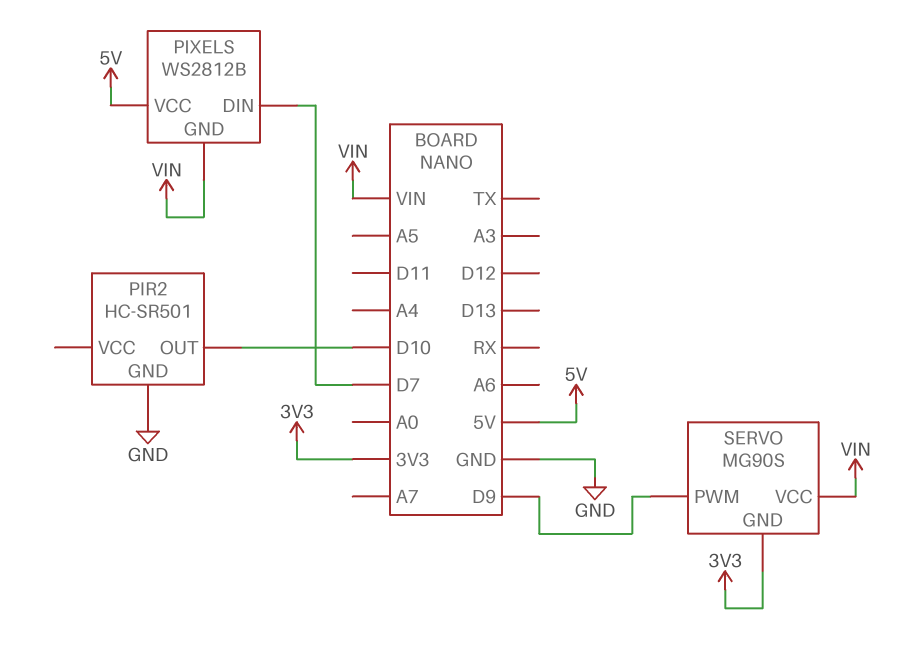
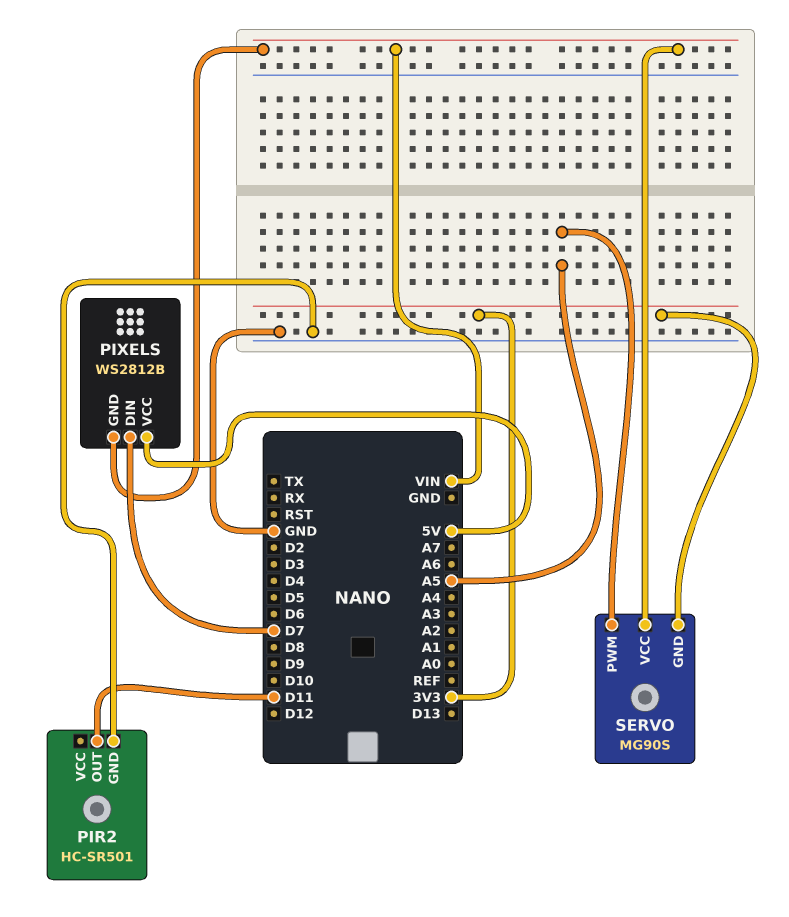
PIR2 pin OUT: D10 -> D11
SERVO pin PWM: D9 -> A5

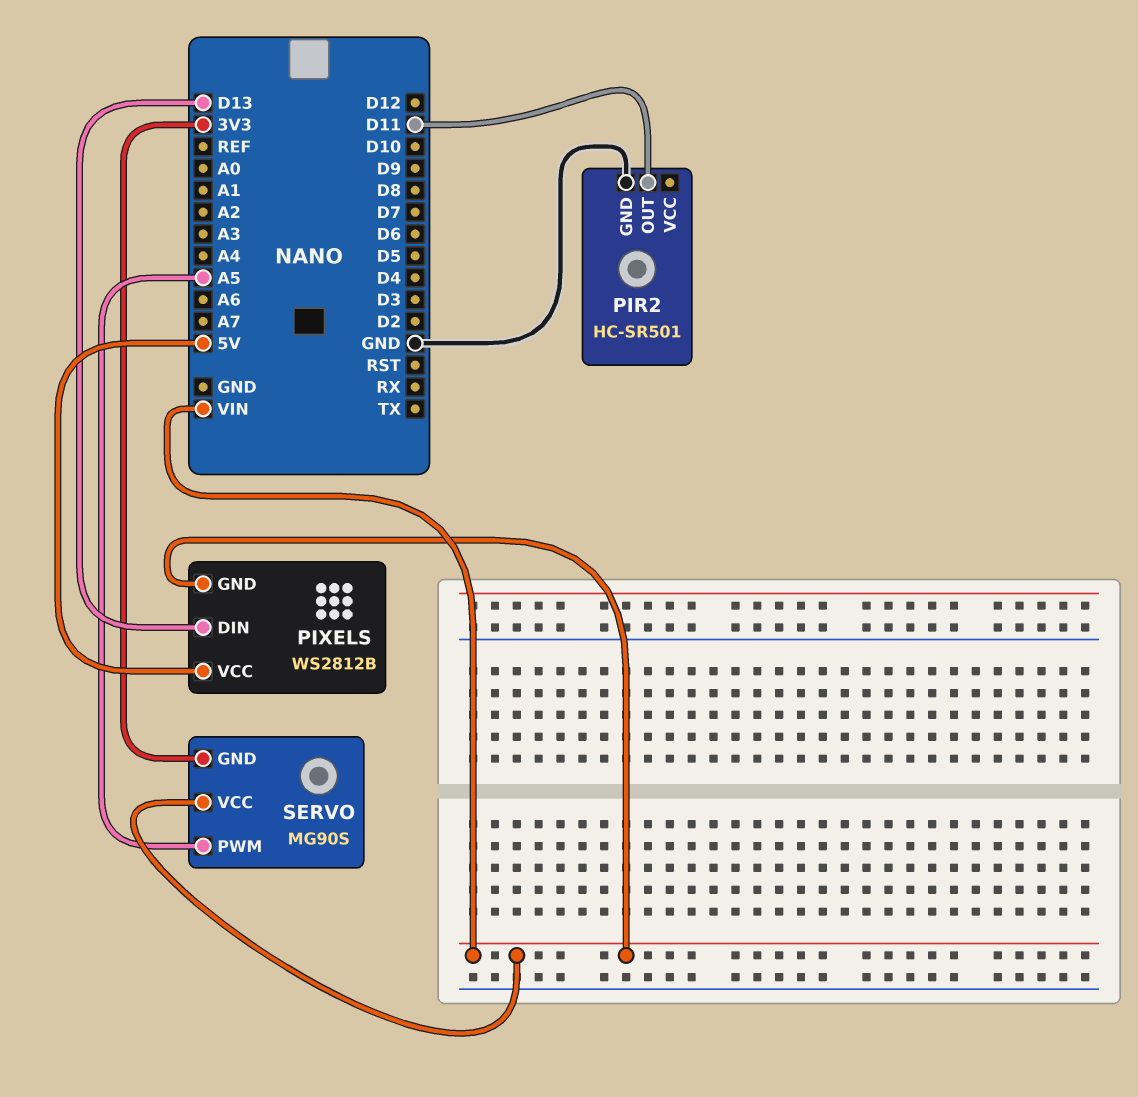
PIXELS pin DIN: D7 -> D13

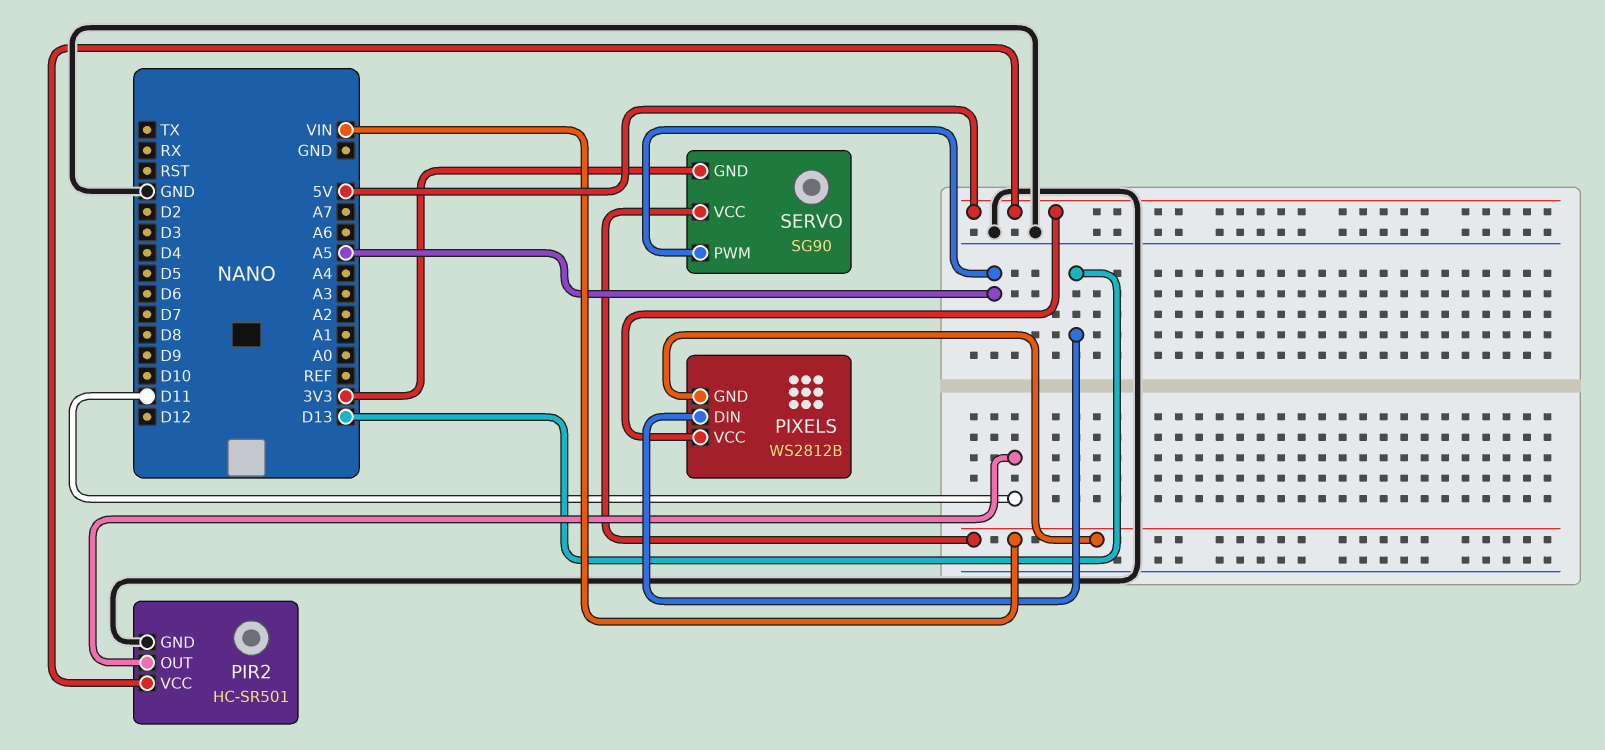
PIR2 pin VCC: none -> 5V
SERVO: MG90S -> SG90

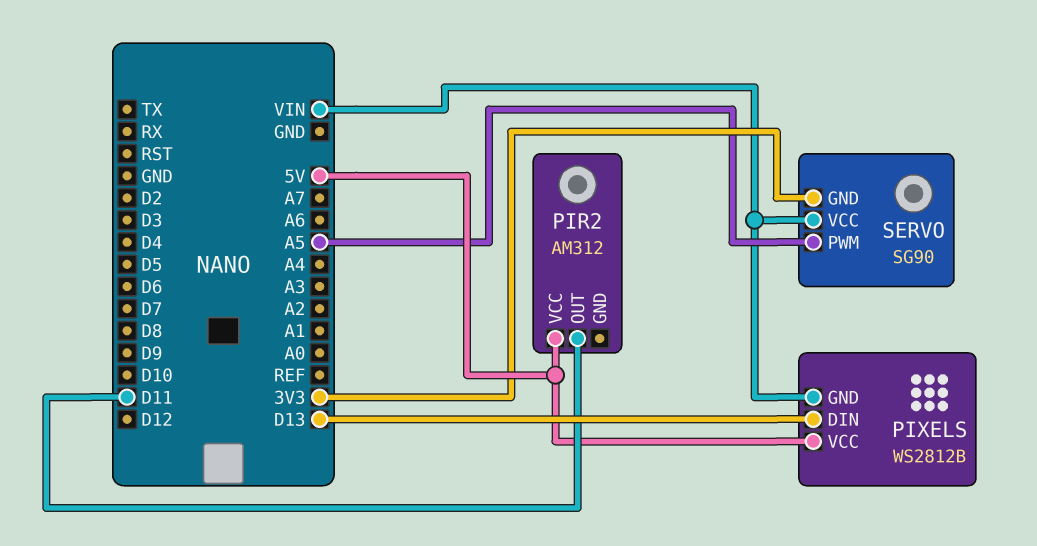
PIR2: HC-SR501 -> AM312
PIR2 pin GND: GND -> none

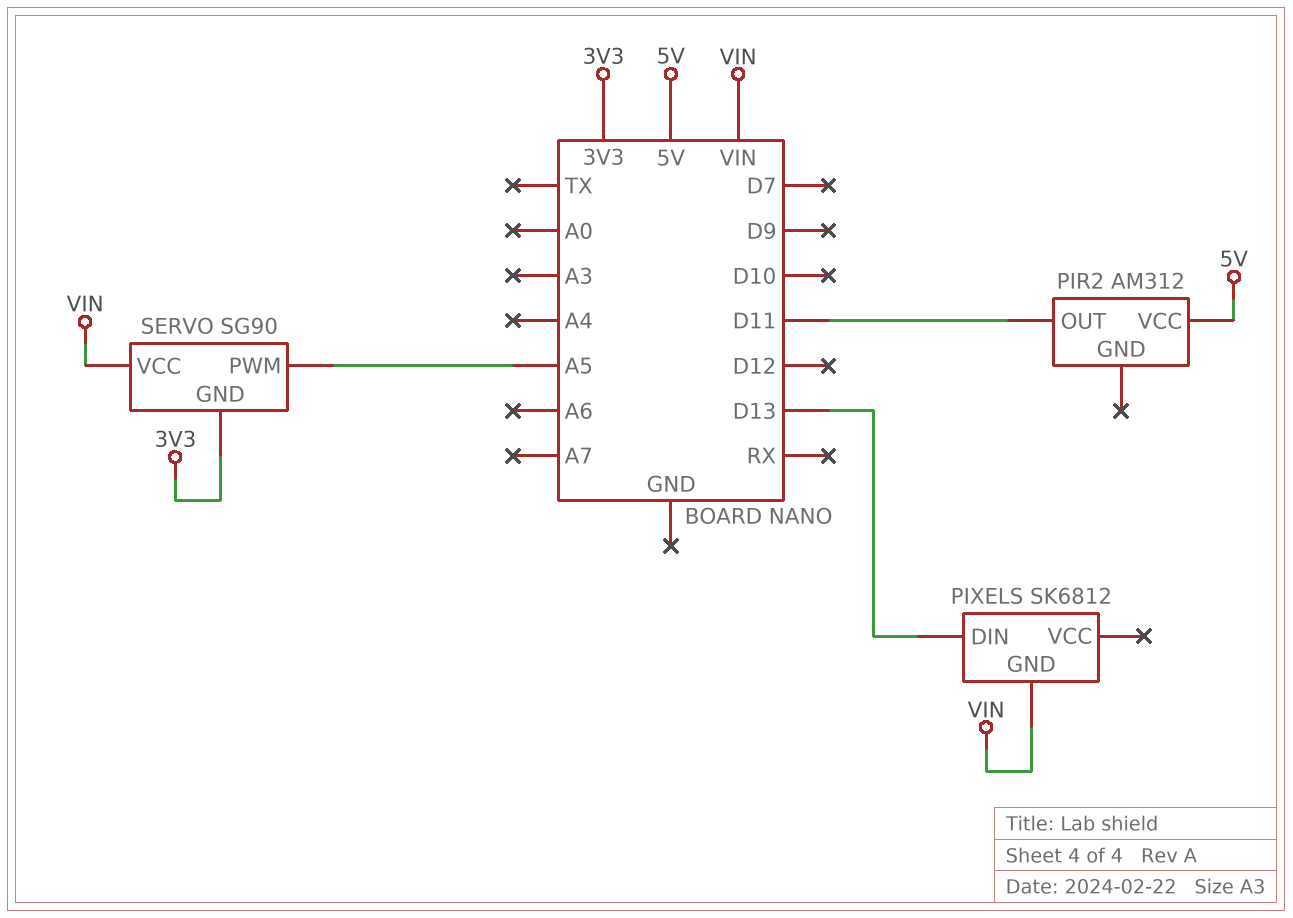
PIXELS: WS2812B -> SK6812
PIXELS pin VCC: 5V -> none

